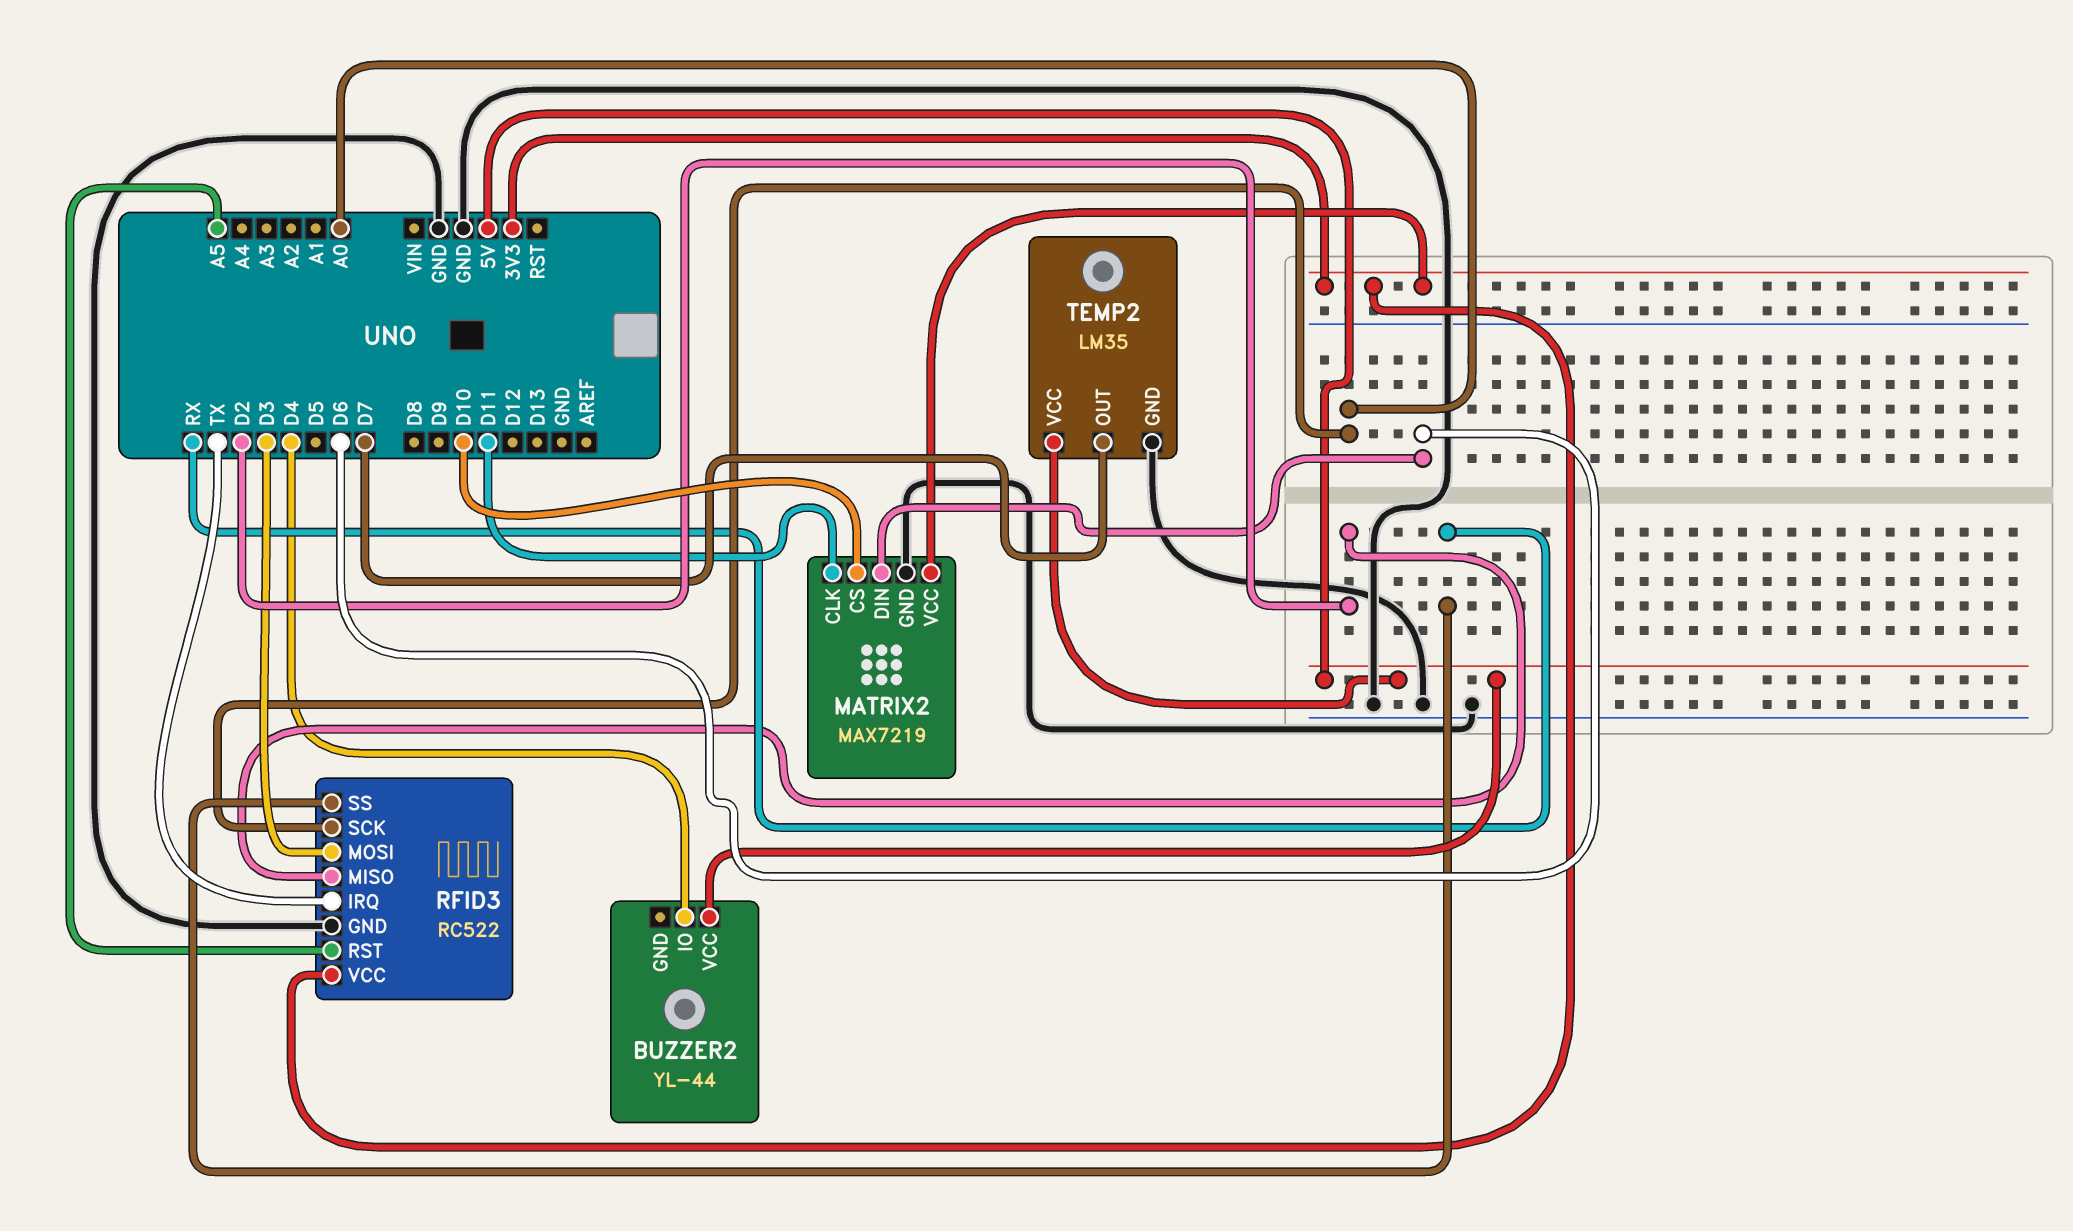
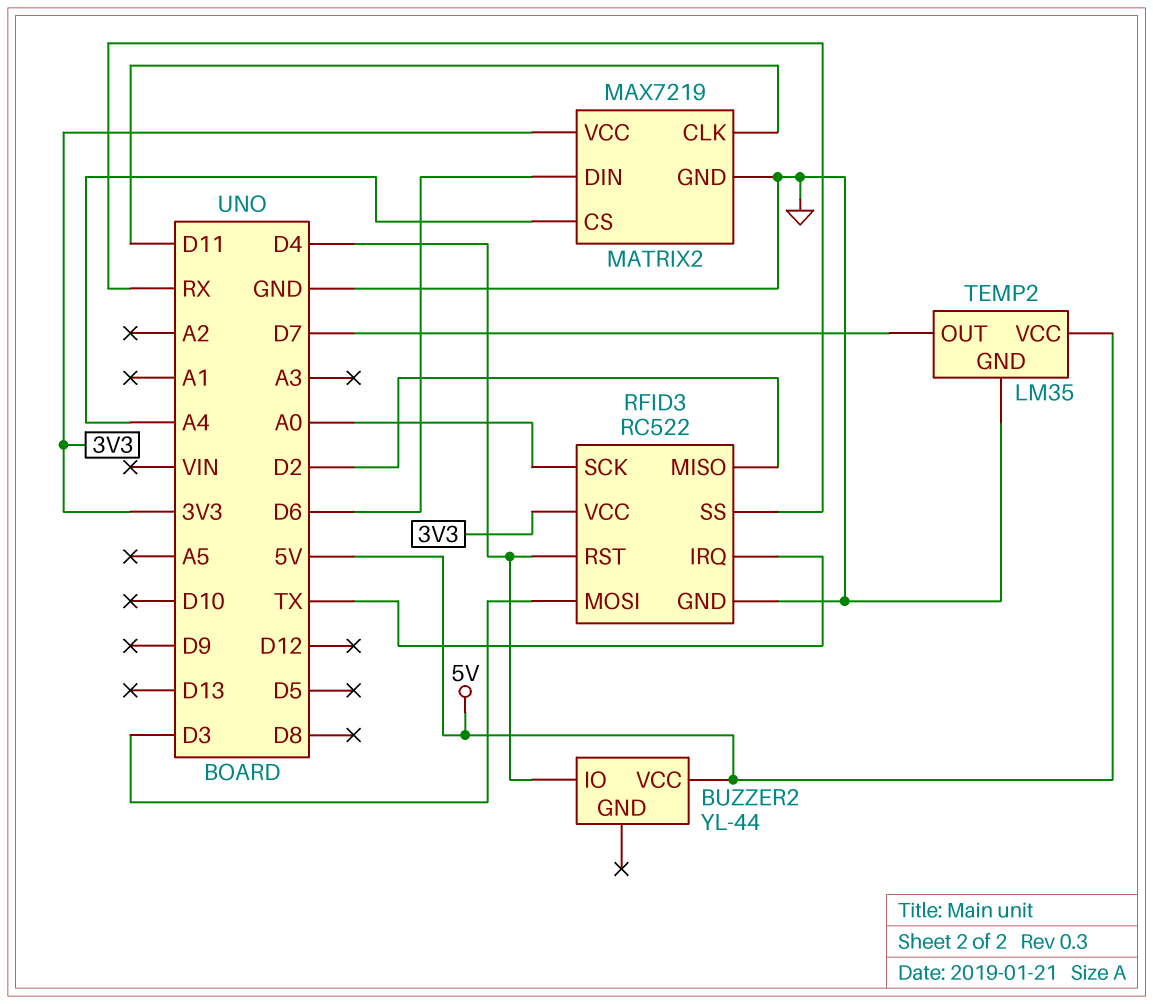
MATRIX2 pin CS: D10 -> A4
RFID3 pin RST: A5 -> D4

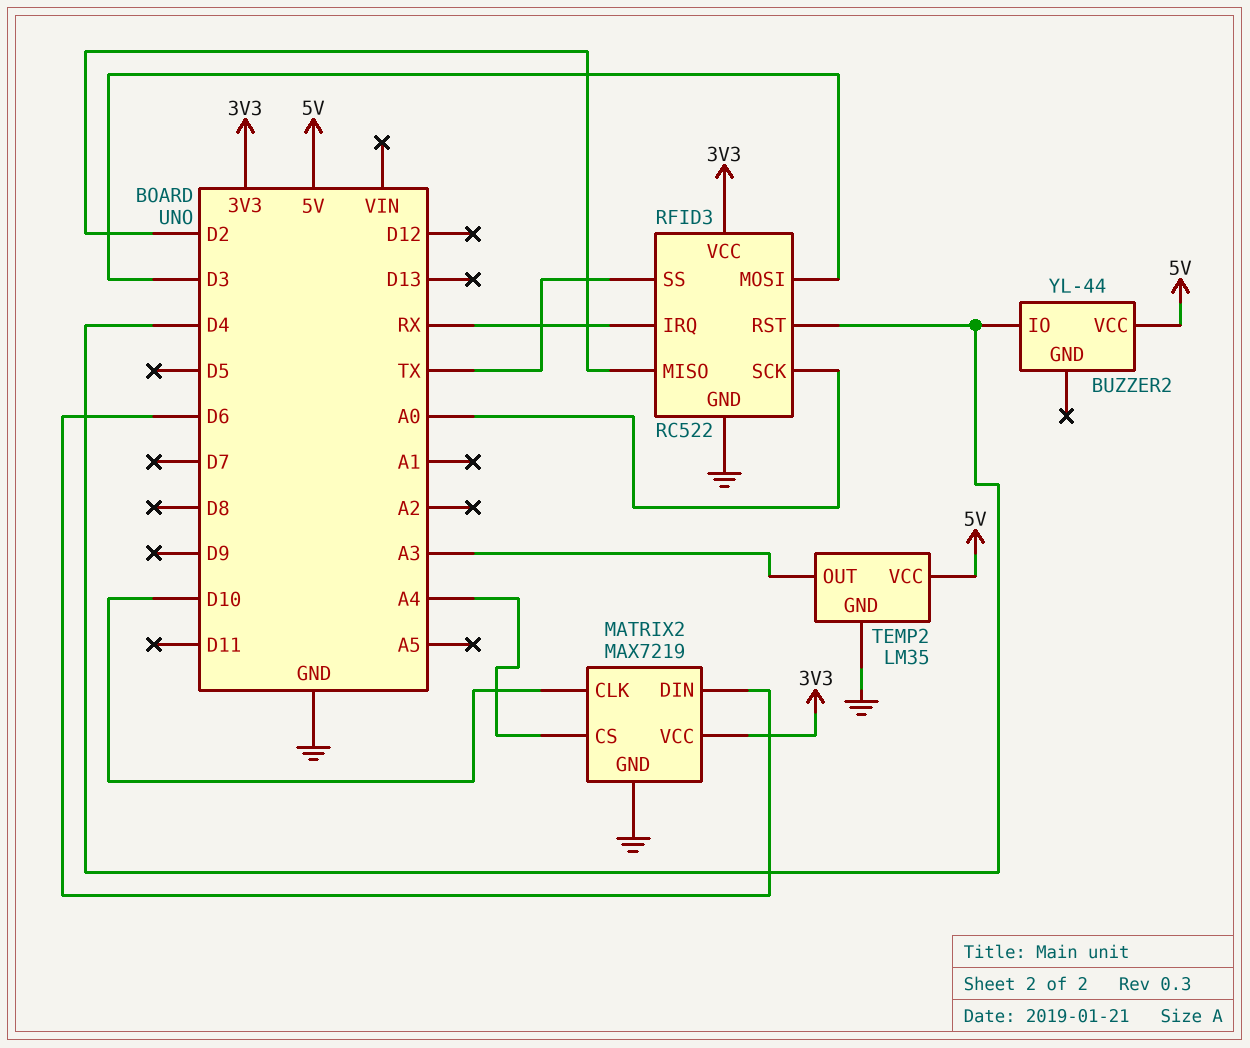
MATRIX2 pin CLK: D11 -> D10
RFID3 pin IRQ: TX -> RX
RFID3 pin SS: RX -> TX
TEMP2 pin OUT: D7 -> A3

